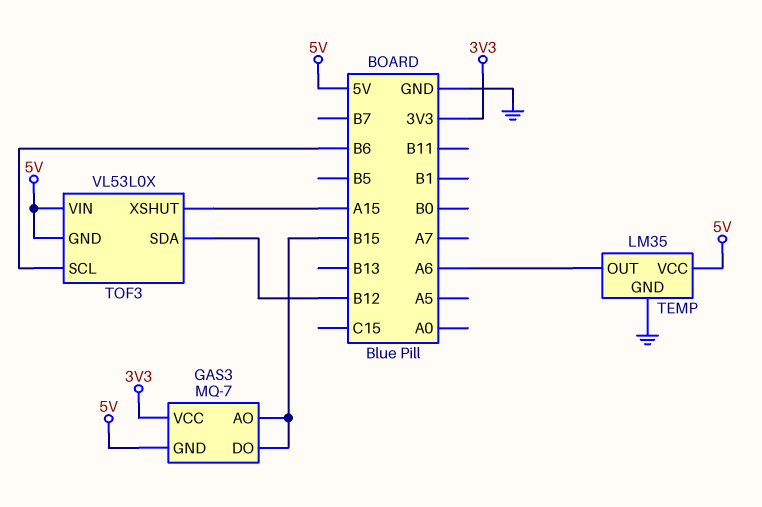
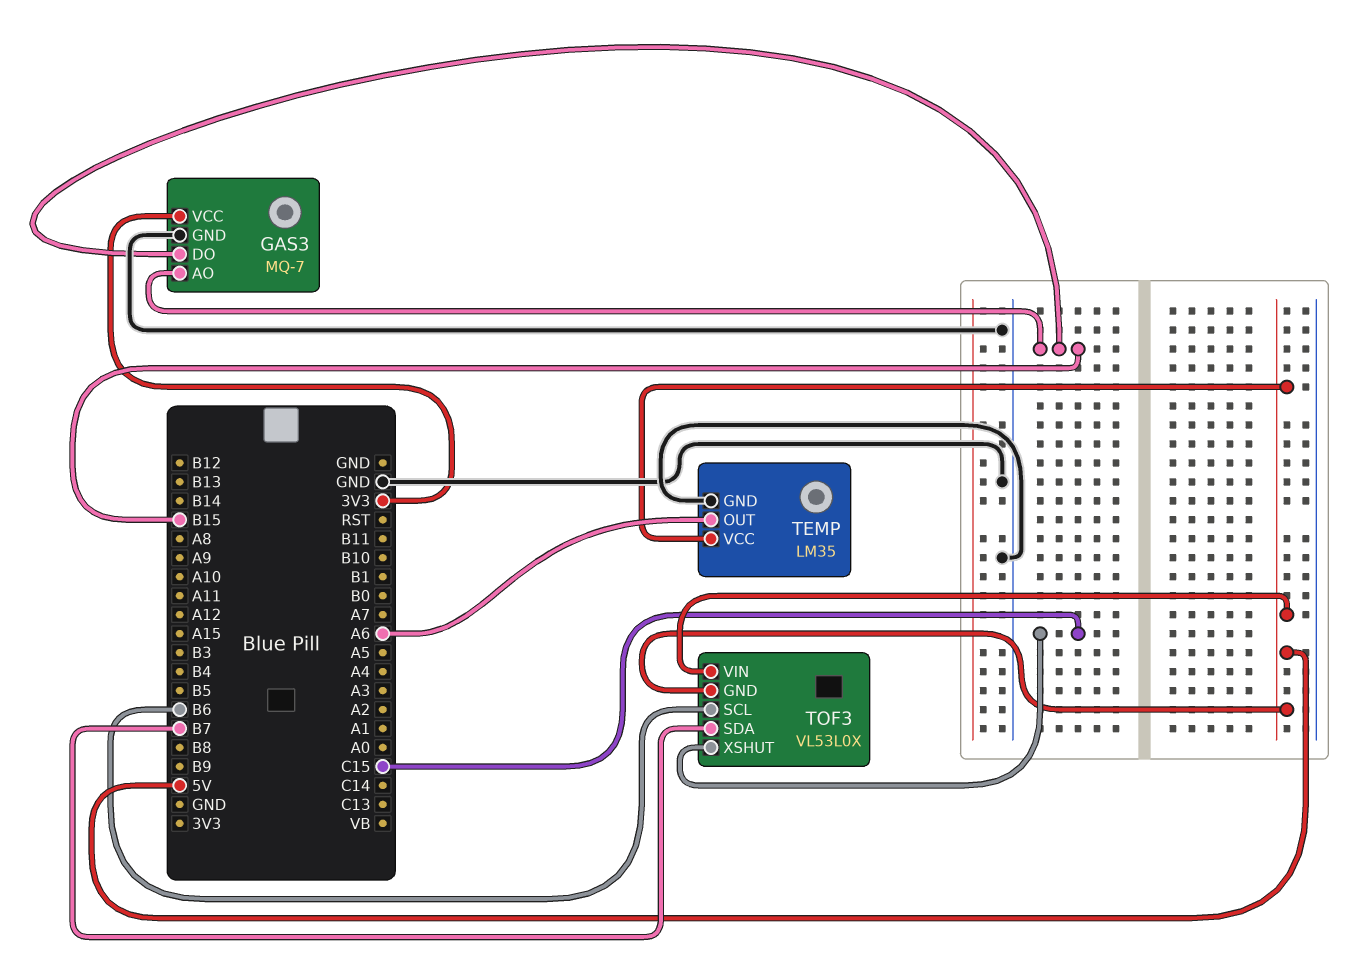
GAS3 pin GND: 5V -> GND
TOF3 pin SDA: B12 -> B7
TOF3 pin XSHUT: A15 -> C15

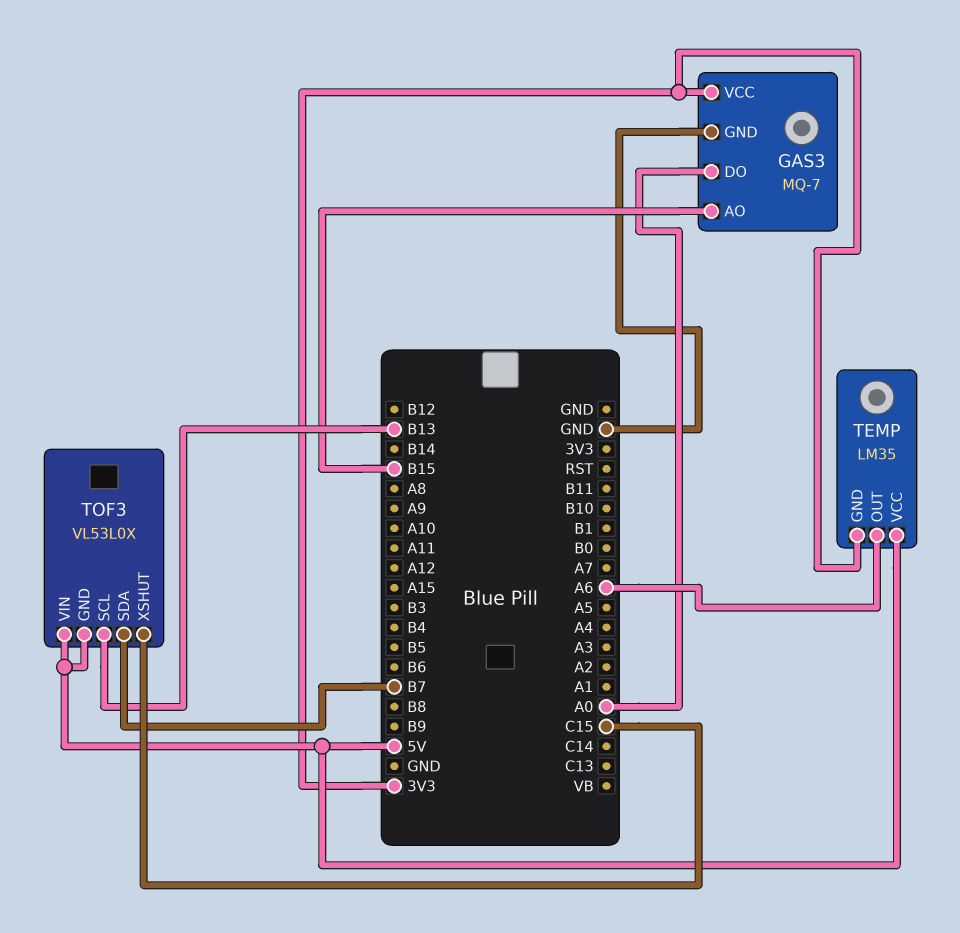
GAS3 pin DO: B15 -> A0
TEMP pin GND: GND -> 3V3
TOF3 pin SCL: B6 -> B13

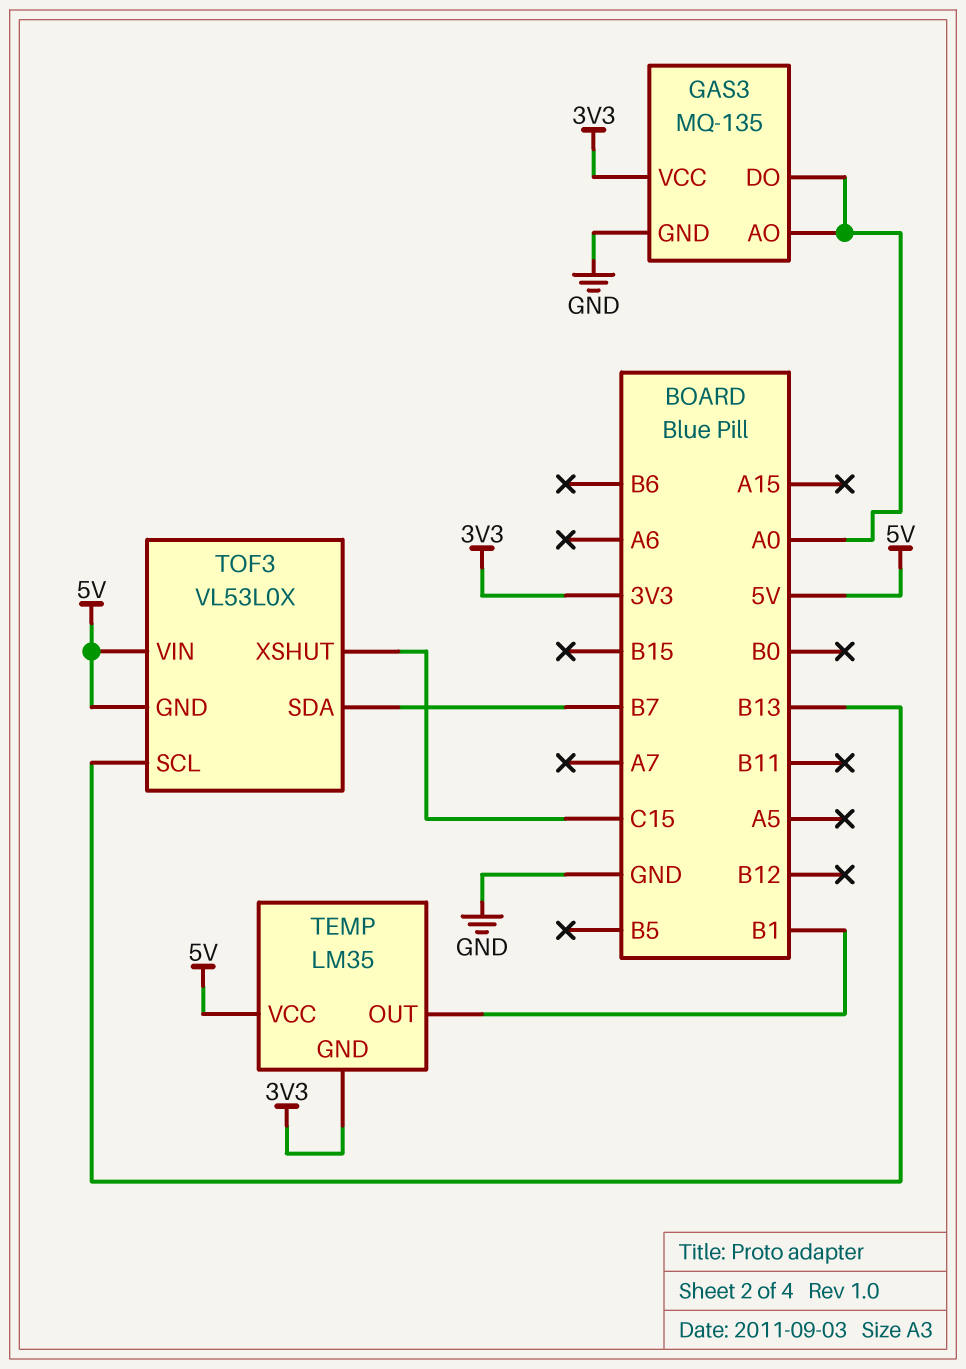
GAS3: MQ-7 -> MQ-135
GAS3 pin AO: B15 -> A0
TEMP pin OUT: A6 -> B1

